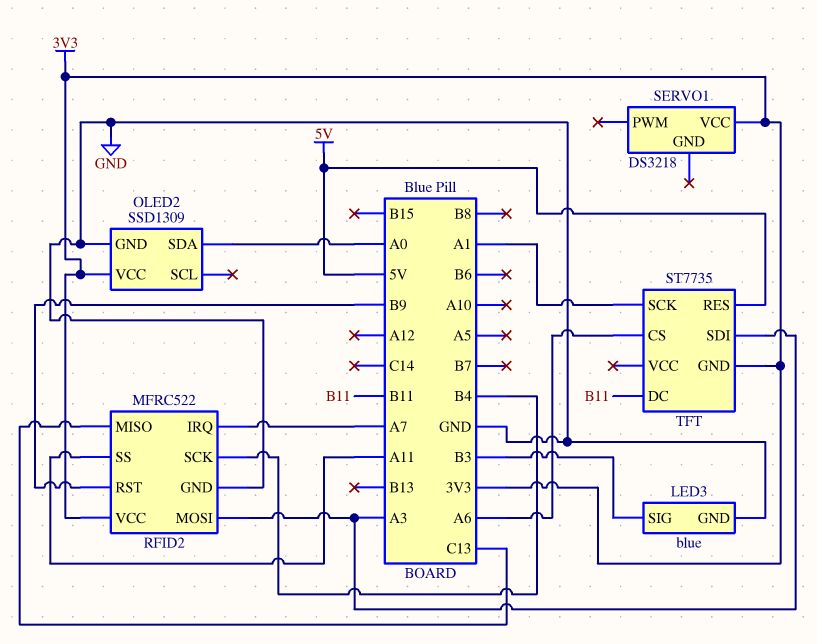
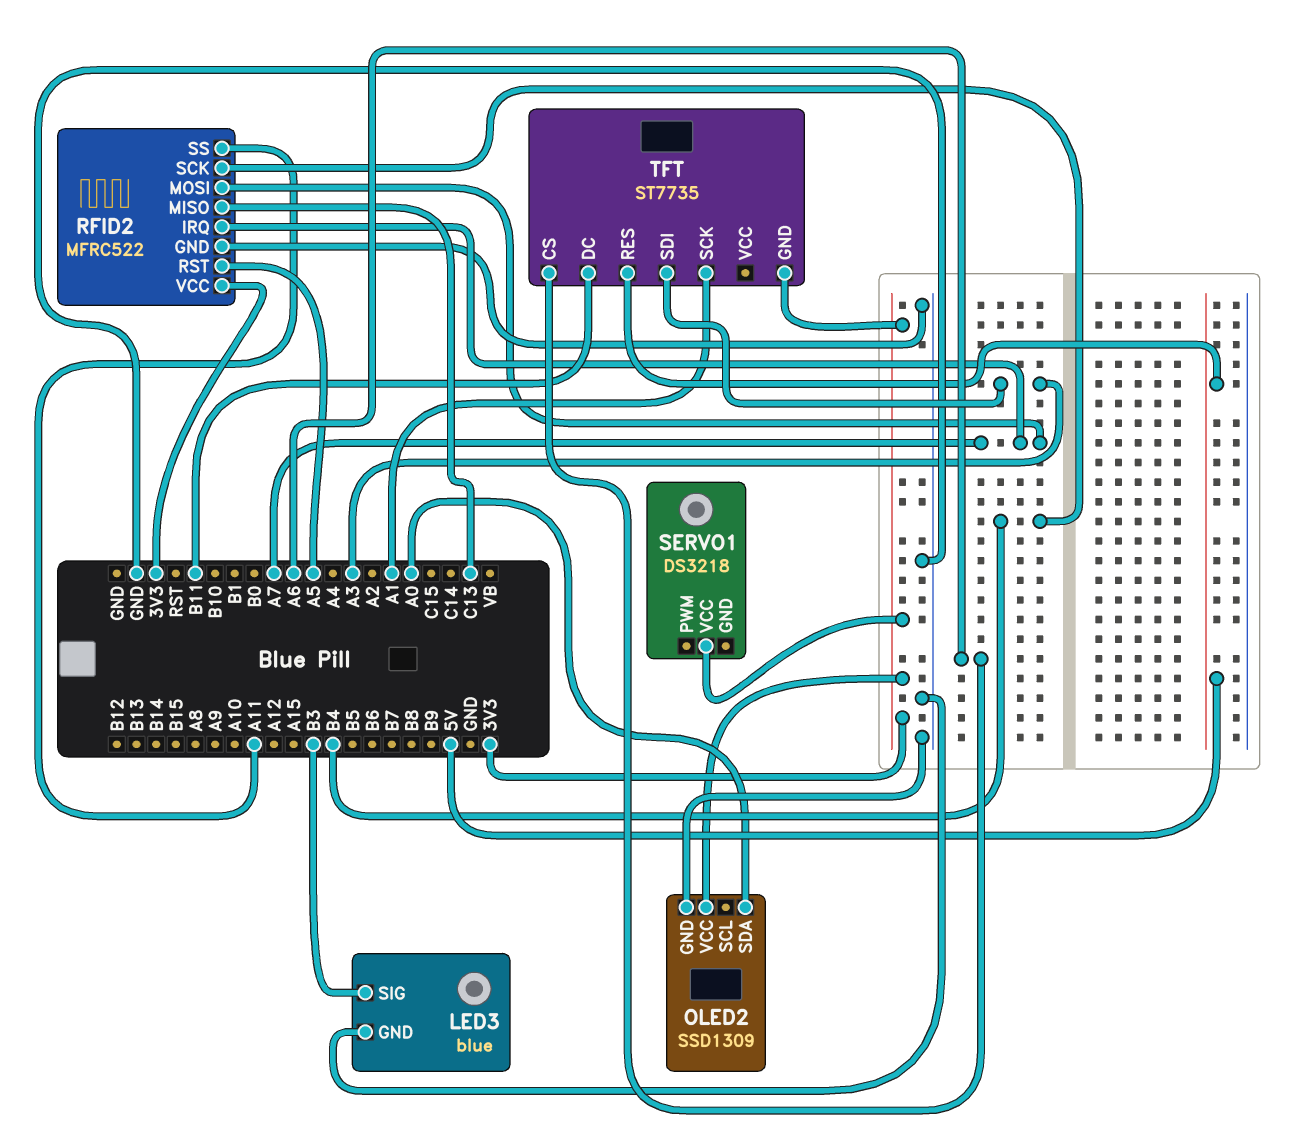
RFID2 pin MOSI: A3 -> A7
RFID2 pin RST: B9 -> A5

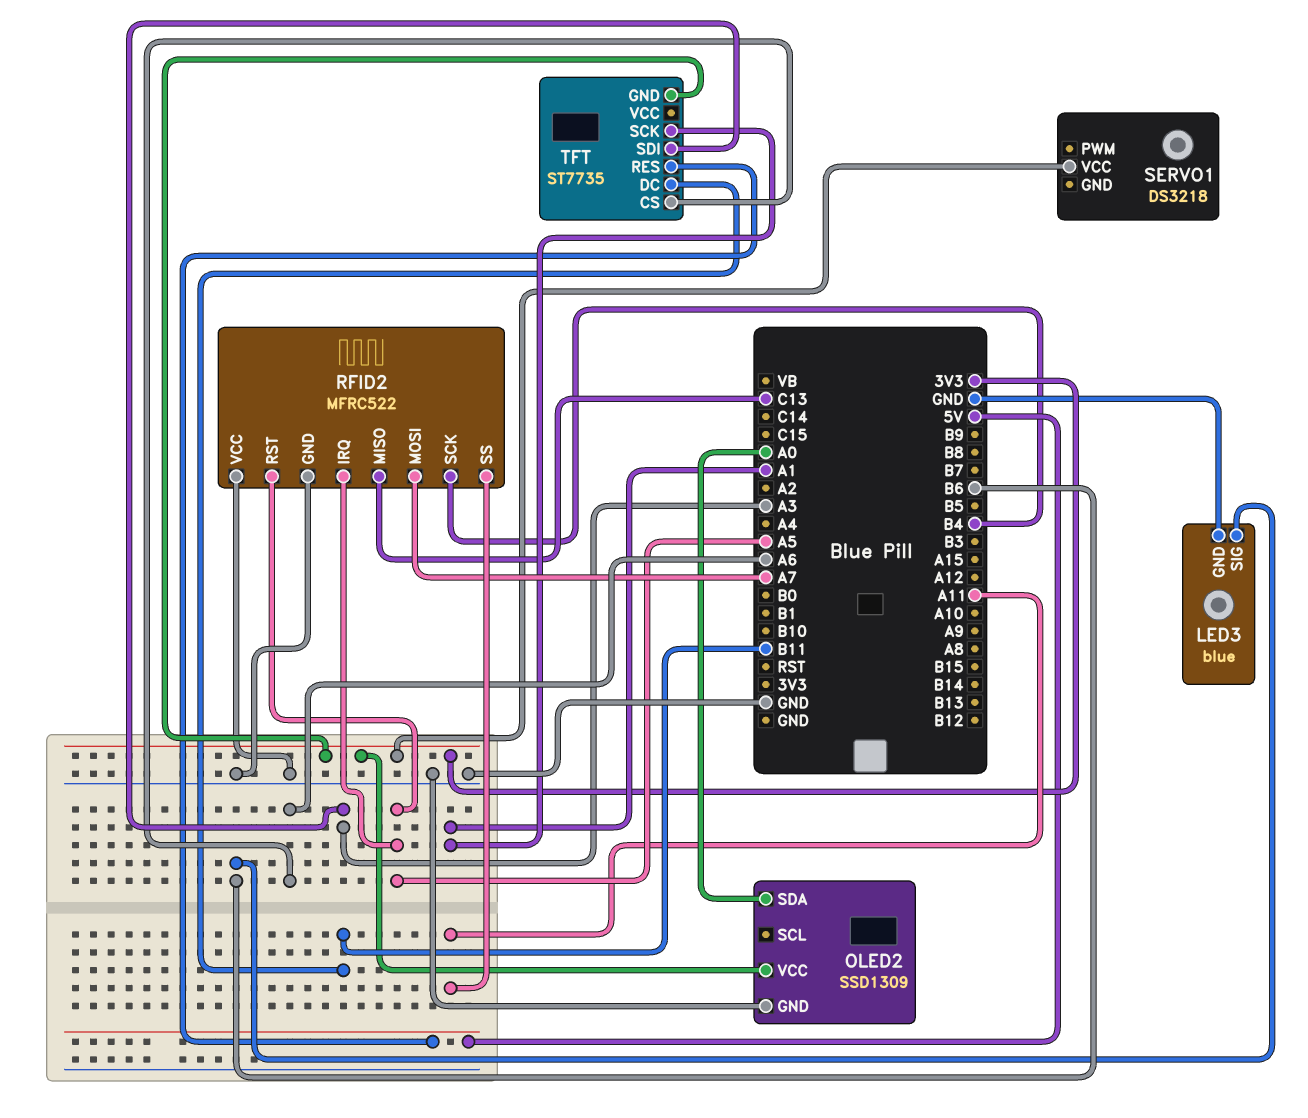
LED3 pin SIG: B3 -> B6
RFID2 pin IRQ: A7 -> A5
RFID2 pin VCC: 3V3 -> GND

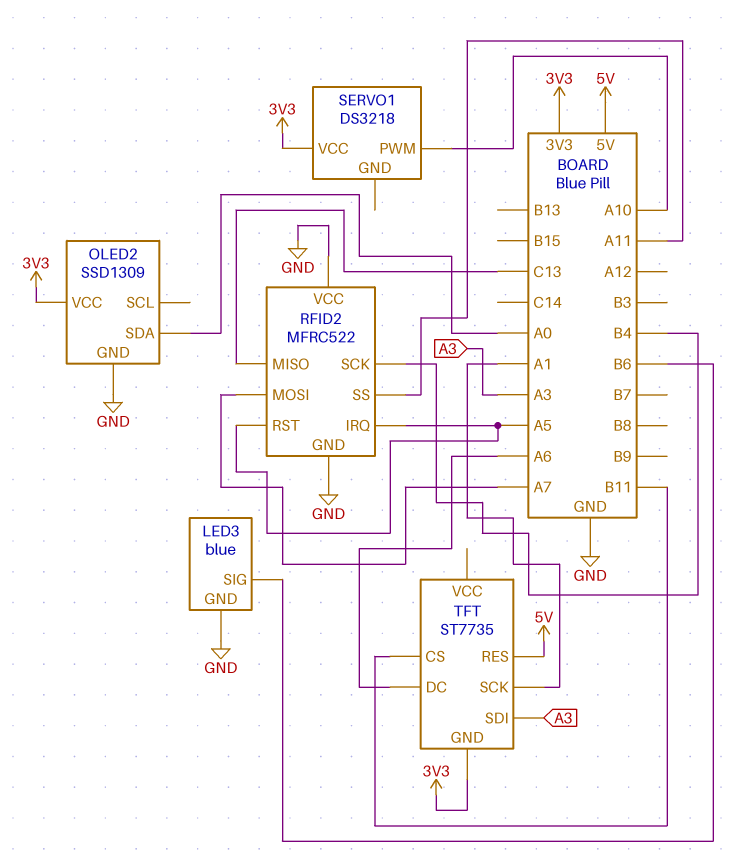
SERVO1 pin PWM: none -> A10
TFT pin CS: A6 -> B11
TFT pin DC: B11 -> A6

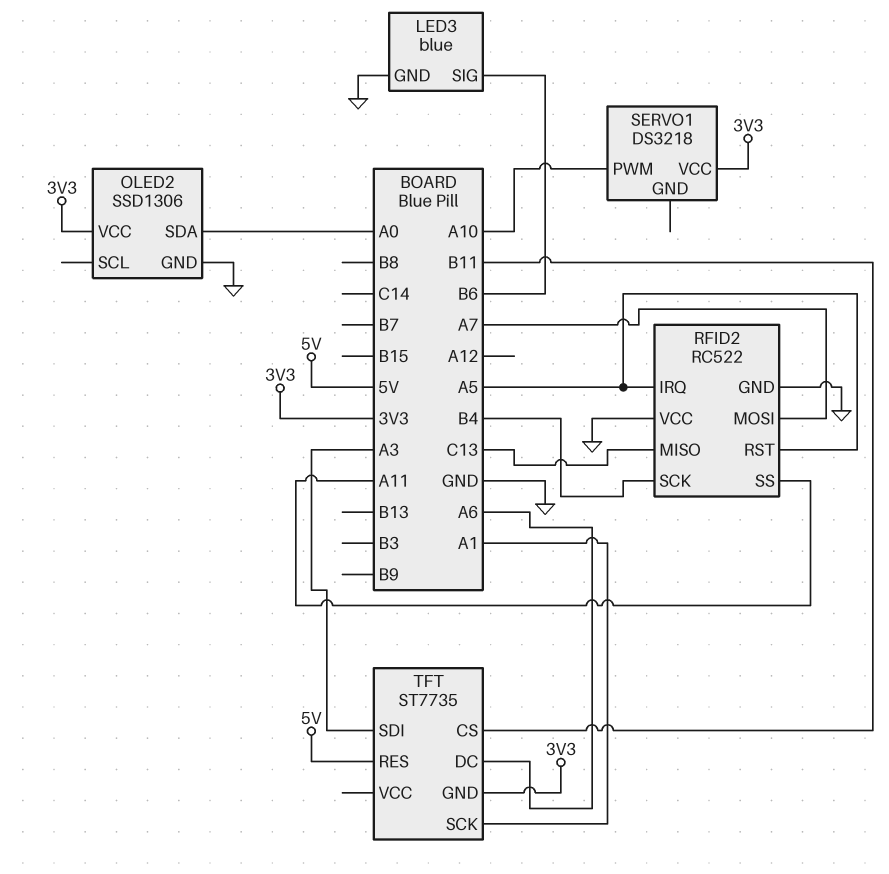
OLED2: SSD1309 -> SSD1306
RFID2: MFRC522 -> RC522

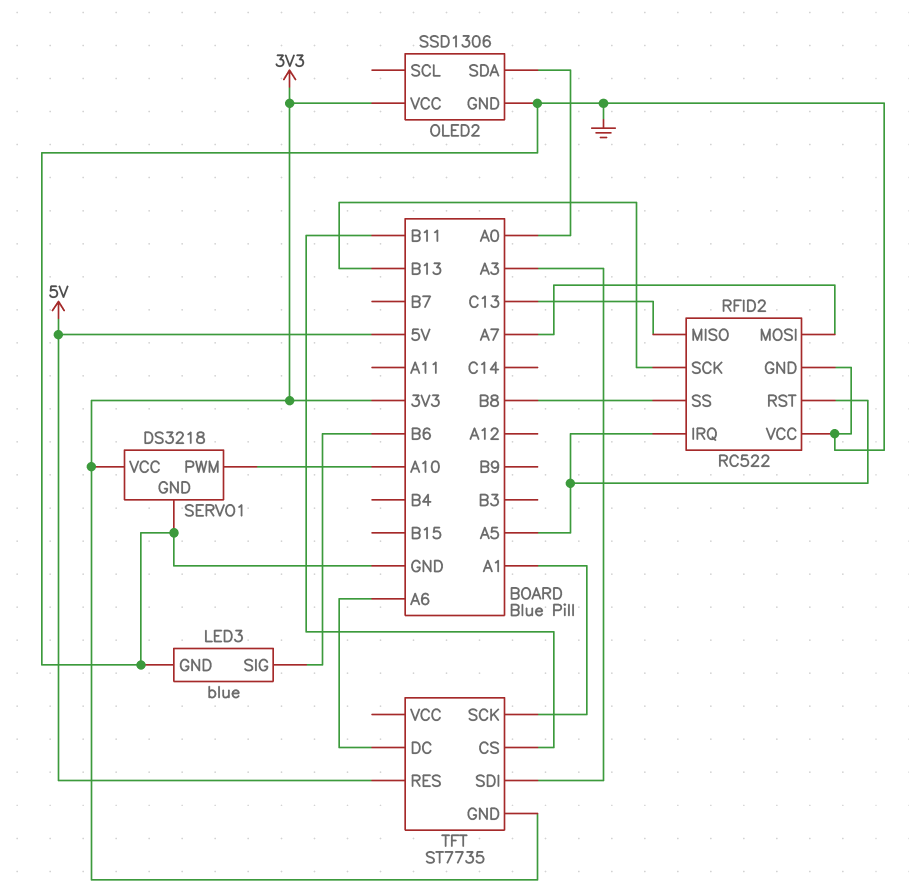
RFID2 pin SCK: B4 -> B13
RFID2 pin SS: A11 -> B8
SERVO1 pin GND: none -> GND

